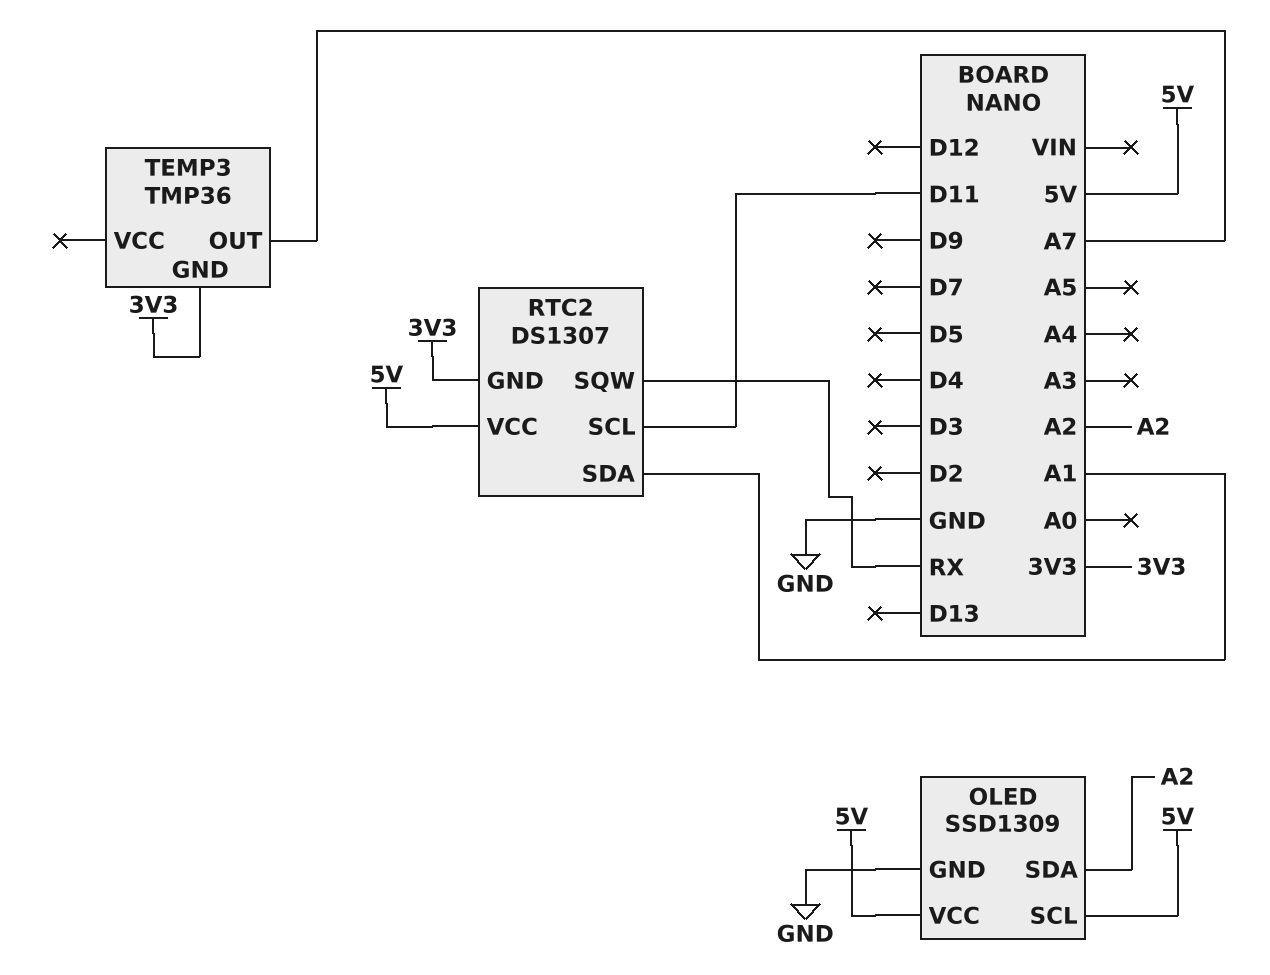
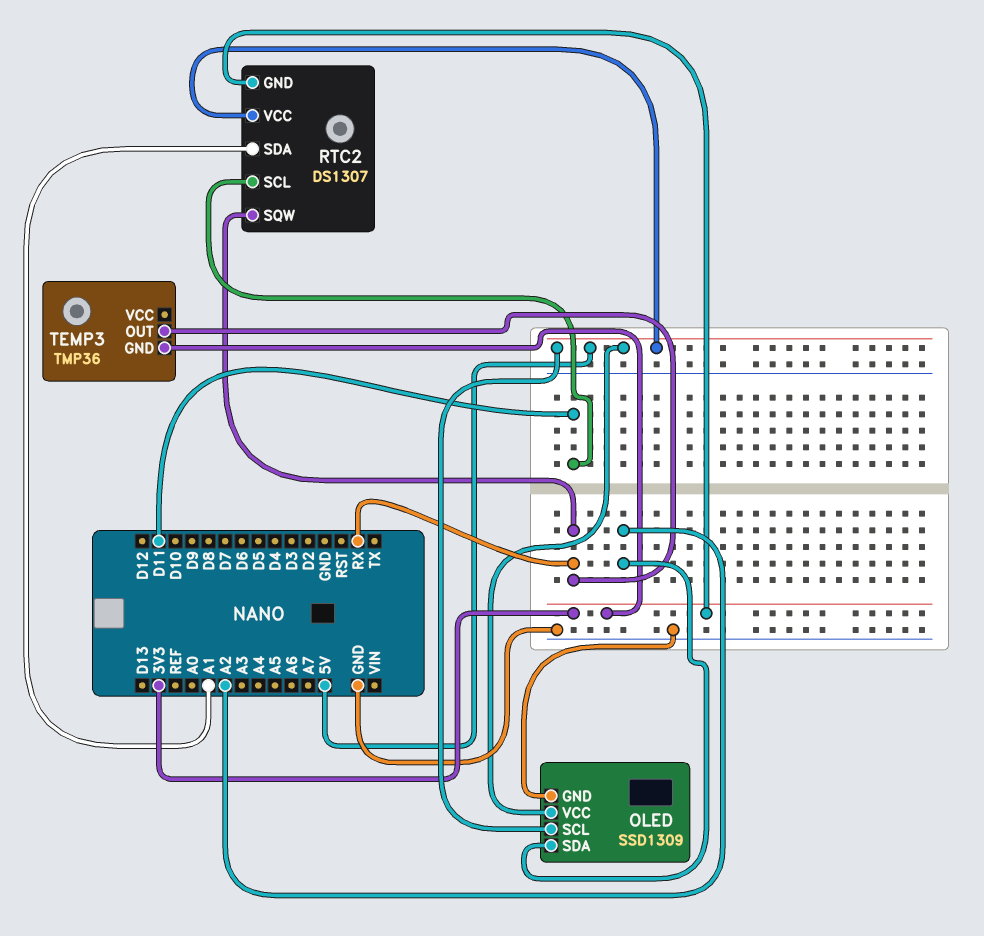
TEMP3 pin OUT: A7 -> RX

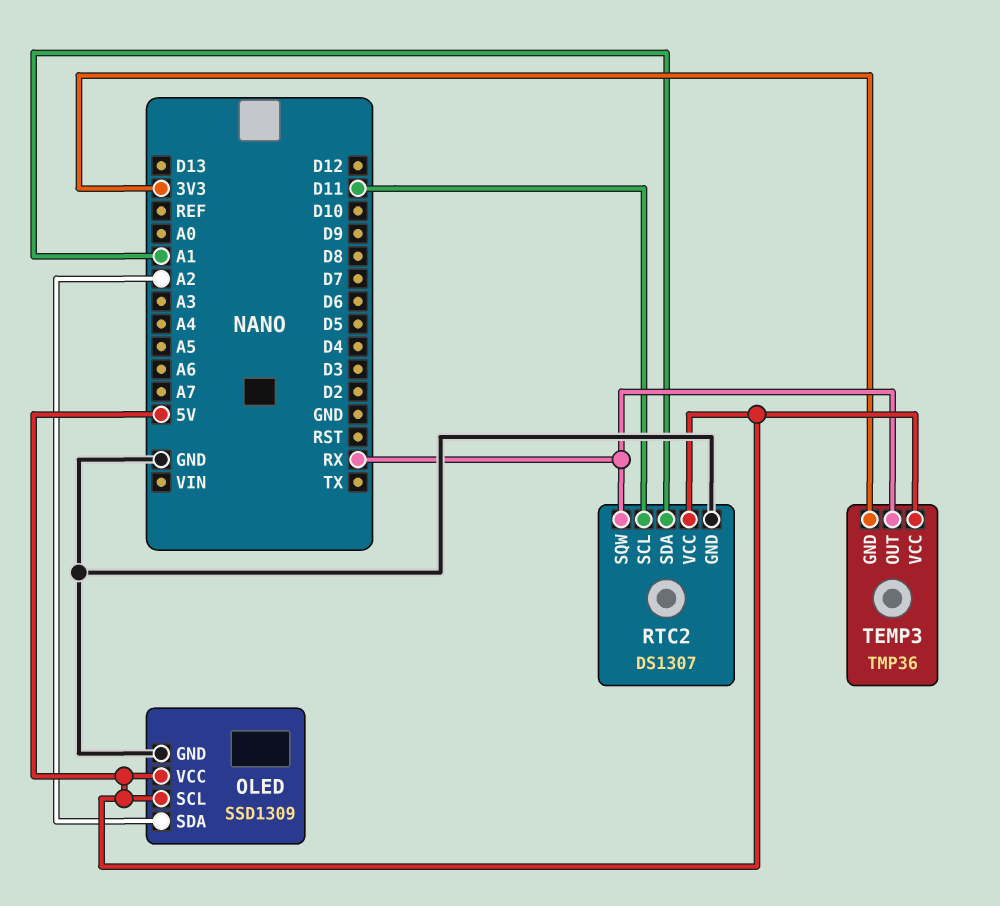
RTC2 pin GND: 3V3 -> GND
TEMP3 pin VCC: none -> 5V

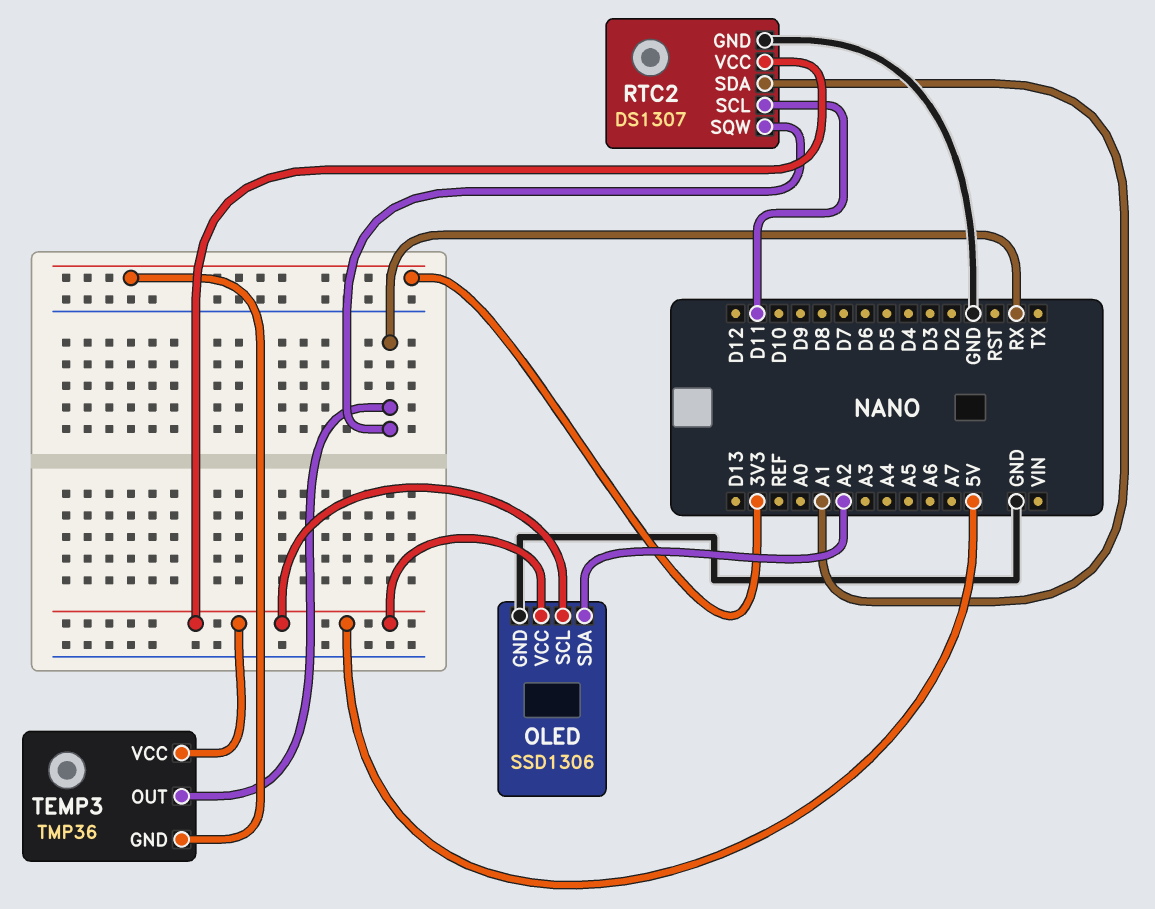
OLED: SSD1309 -> SSD1306

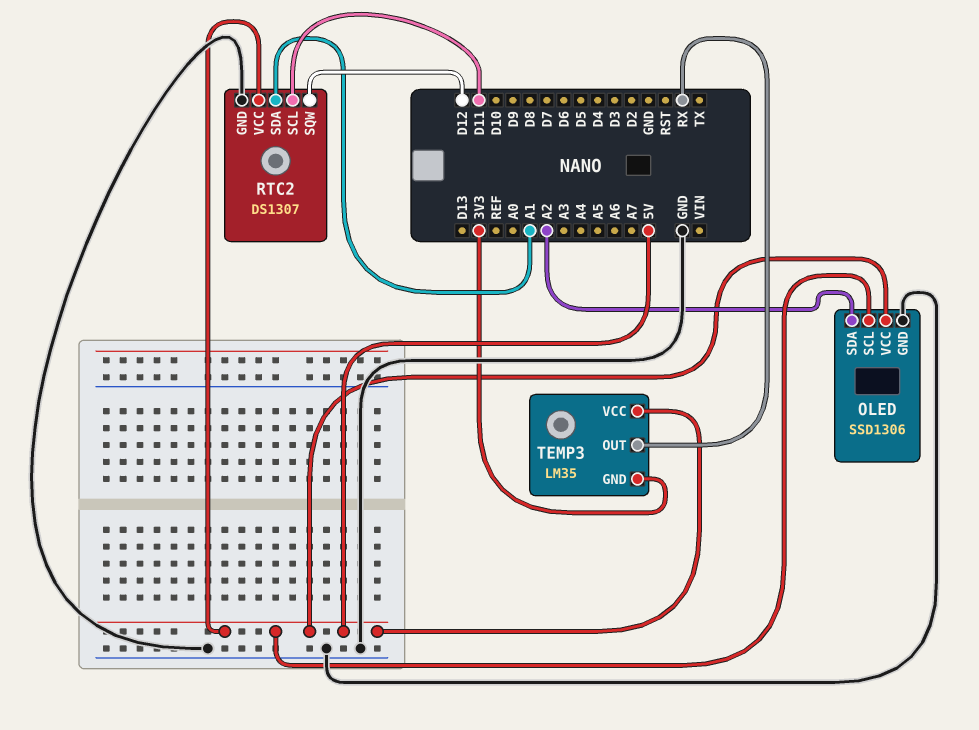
RTC2 pin SQW: RX -> D12
TEMP3: TMP36 -> LM35

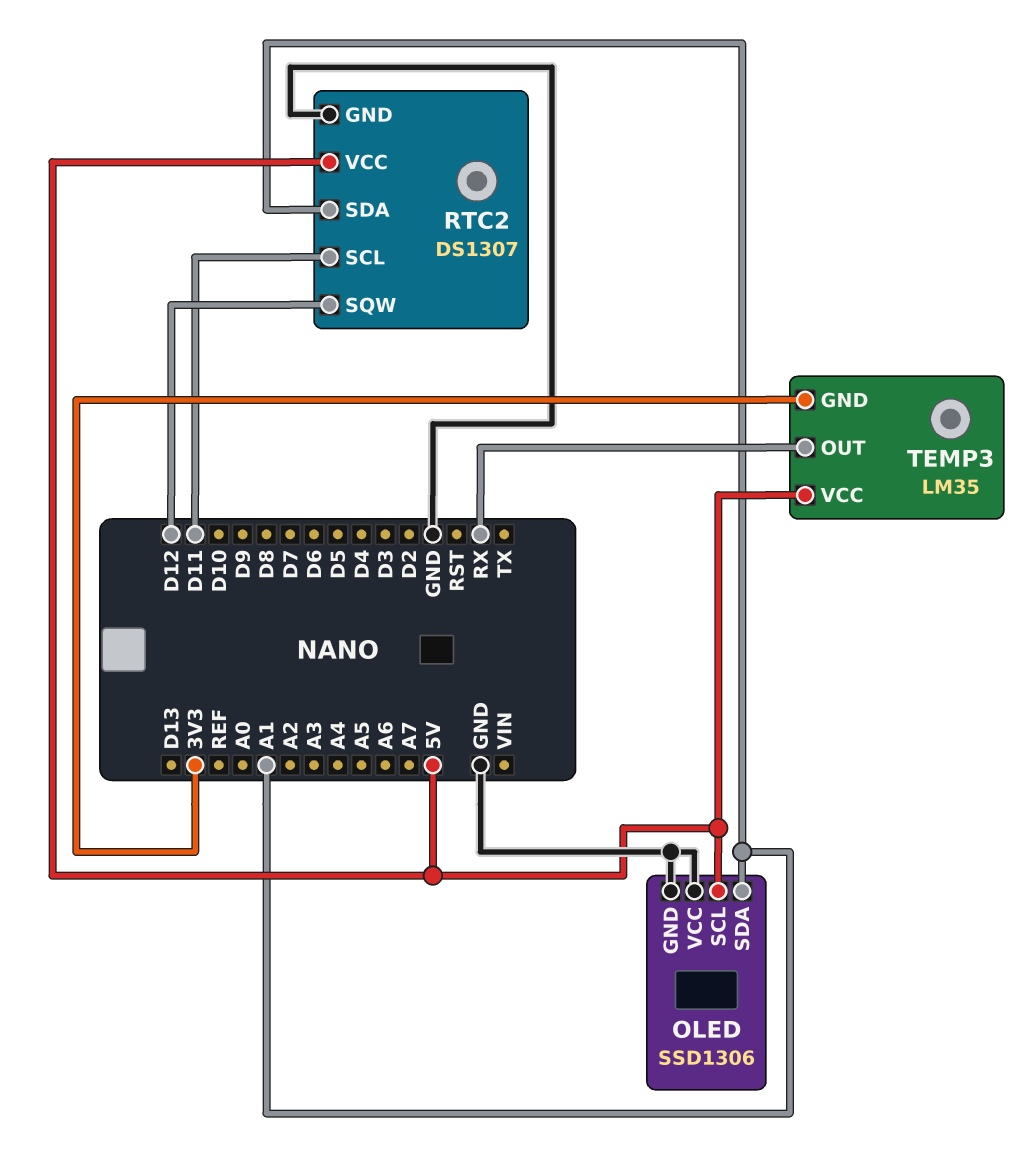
OLED pin SDA: A2 -> A1
OLED pin VCC: 5V -> GND

